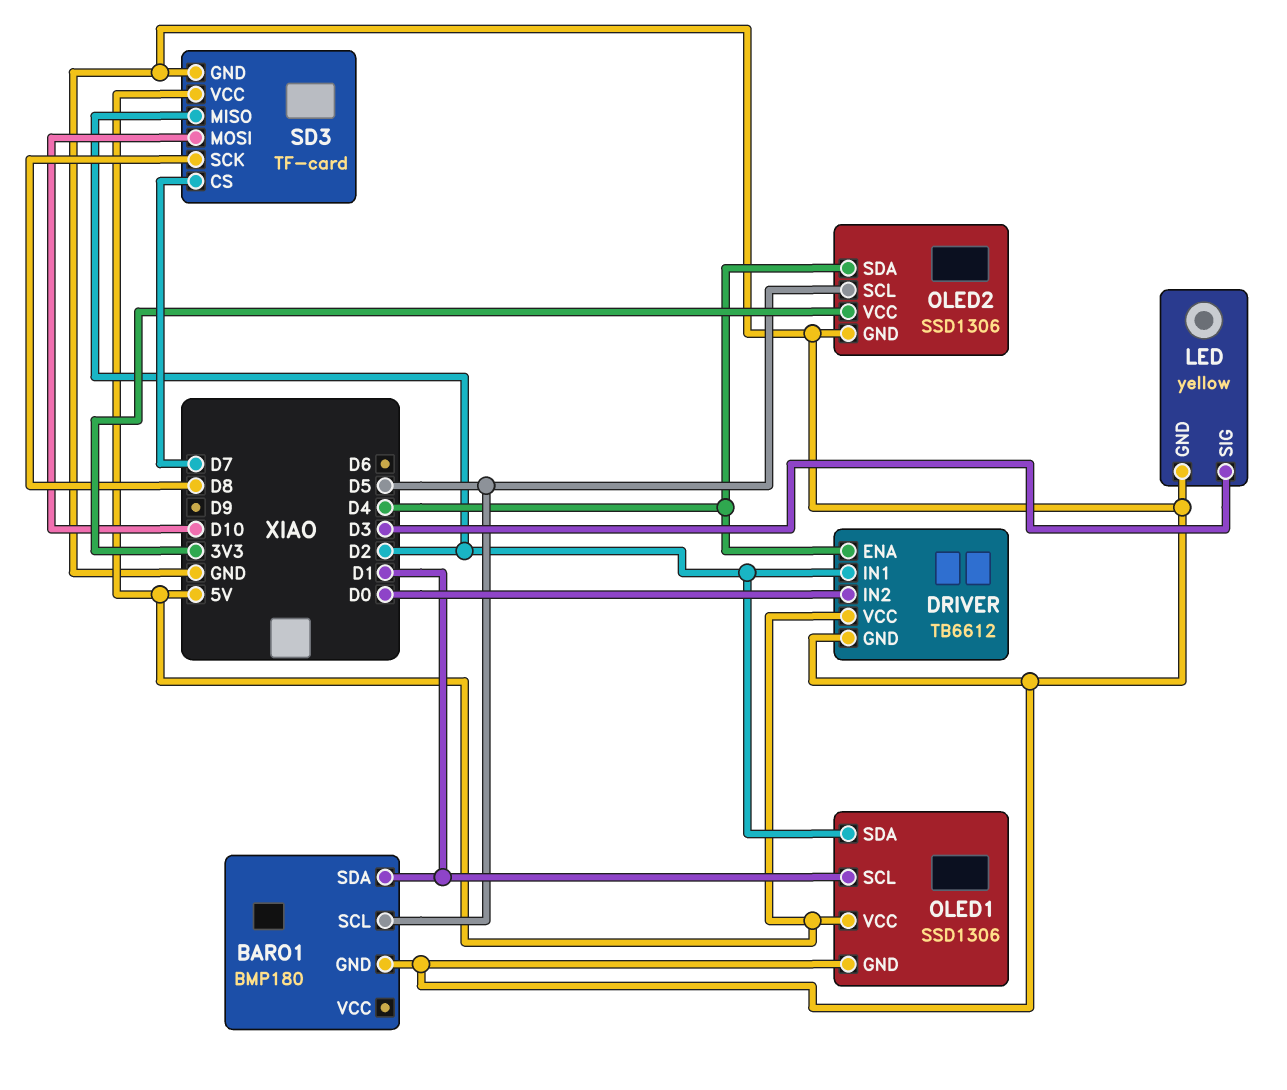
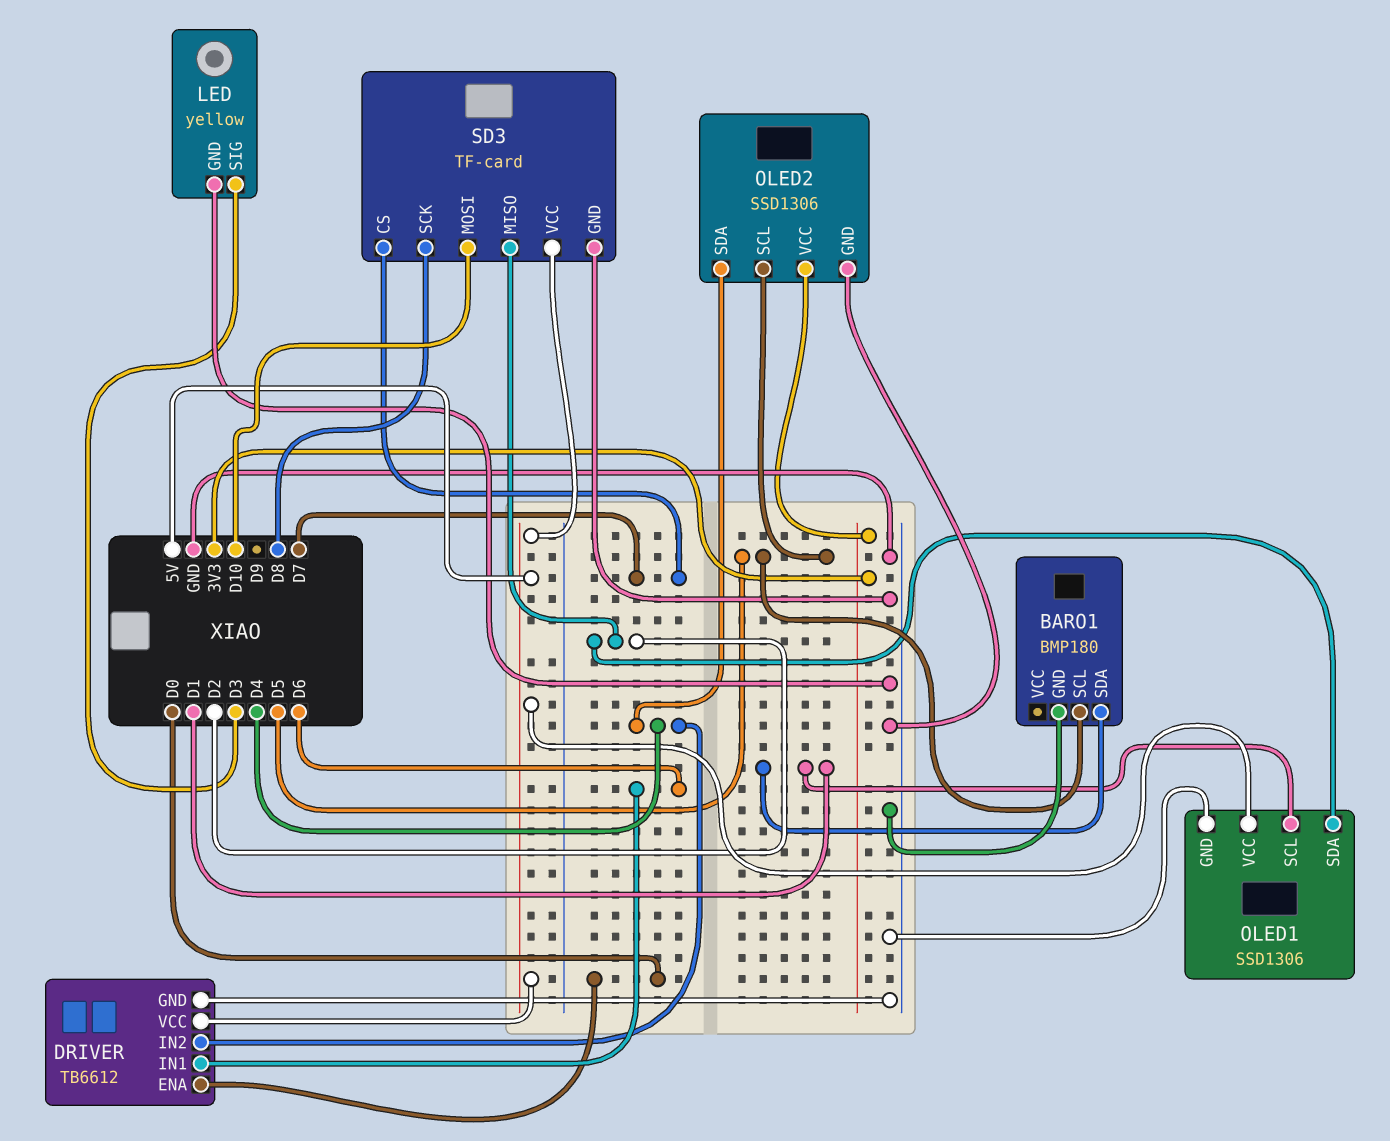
DRIVER pin ENA: D4 -> D0
DRIVER pin IN1: D2 -> D6
DRIVER pin IN2: D0 -> D4

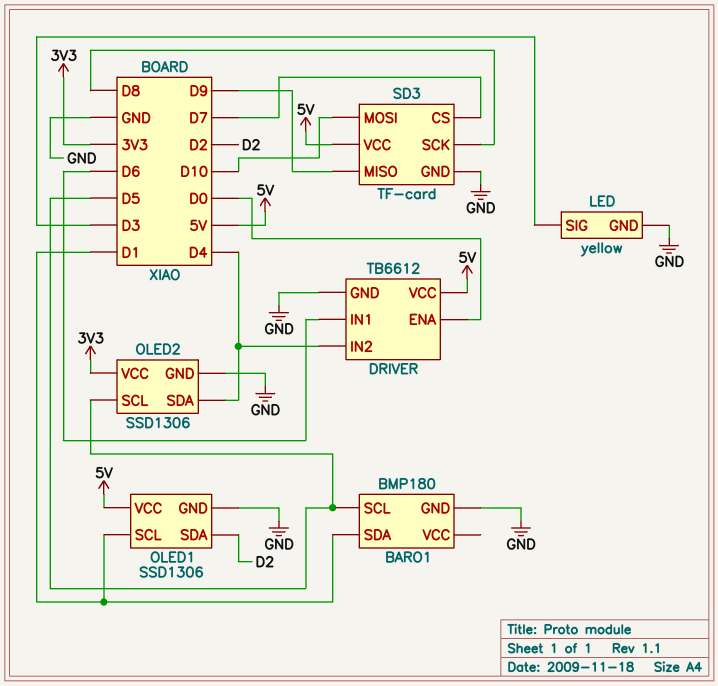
SD3 pin MISO: D2 -> D9

